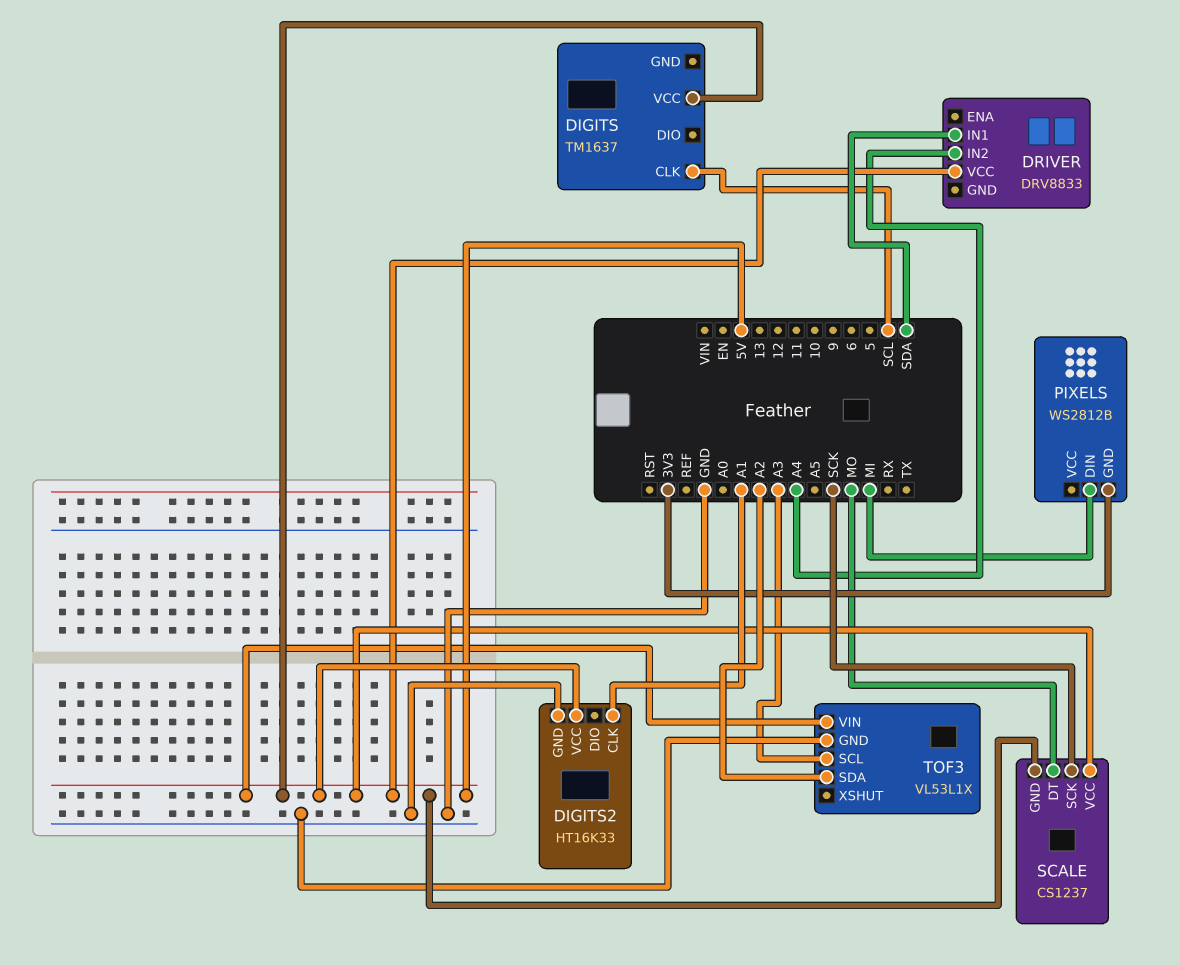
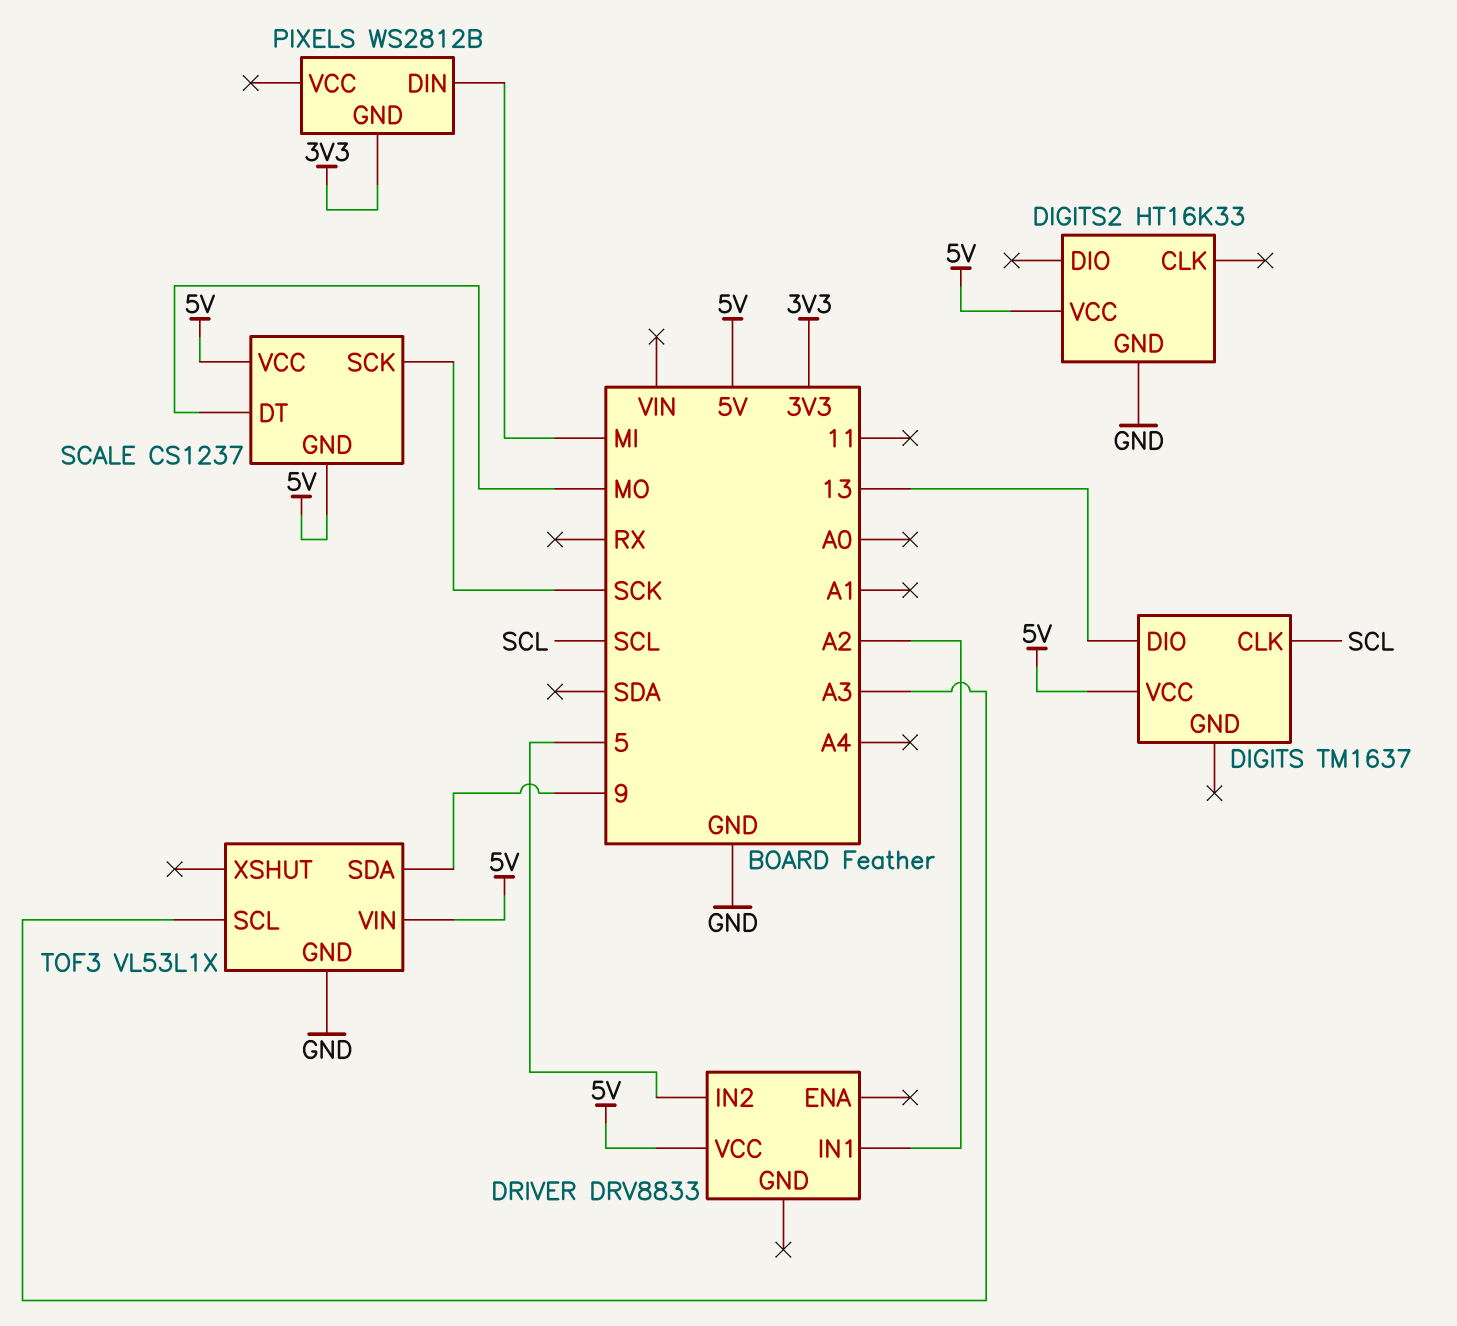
DIGITS pin DIO: none -> 13
DIGITS2 pin CLK: A1 -> none
DRIVER pin IN1: SDA -> A2
DRIVER pin IN2: A4 -> 5
TOF3 pin SDA: A2 -> 9

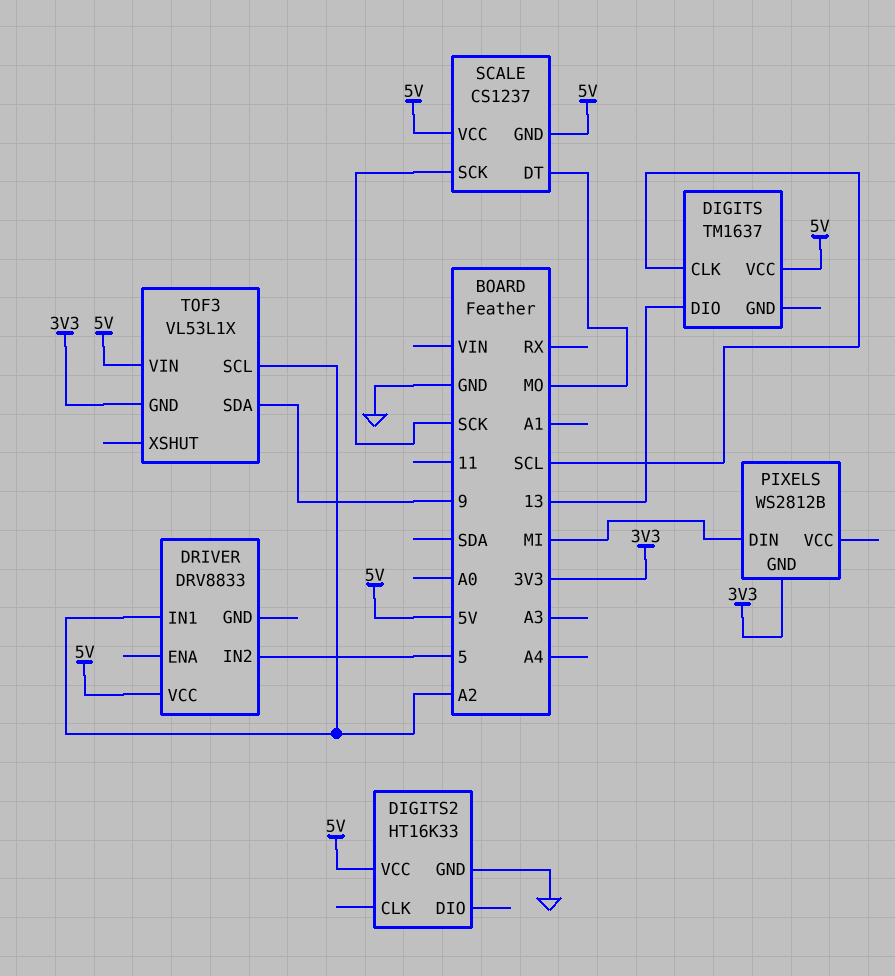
TOF3 pin GND: GND -> 3V3
TOF3 pin SCL: A3 -> A2

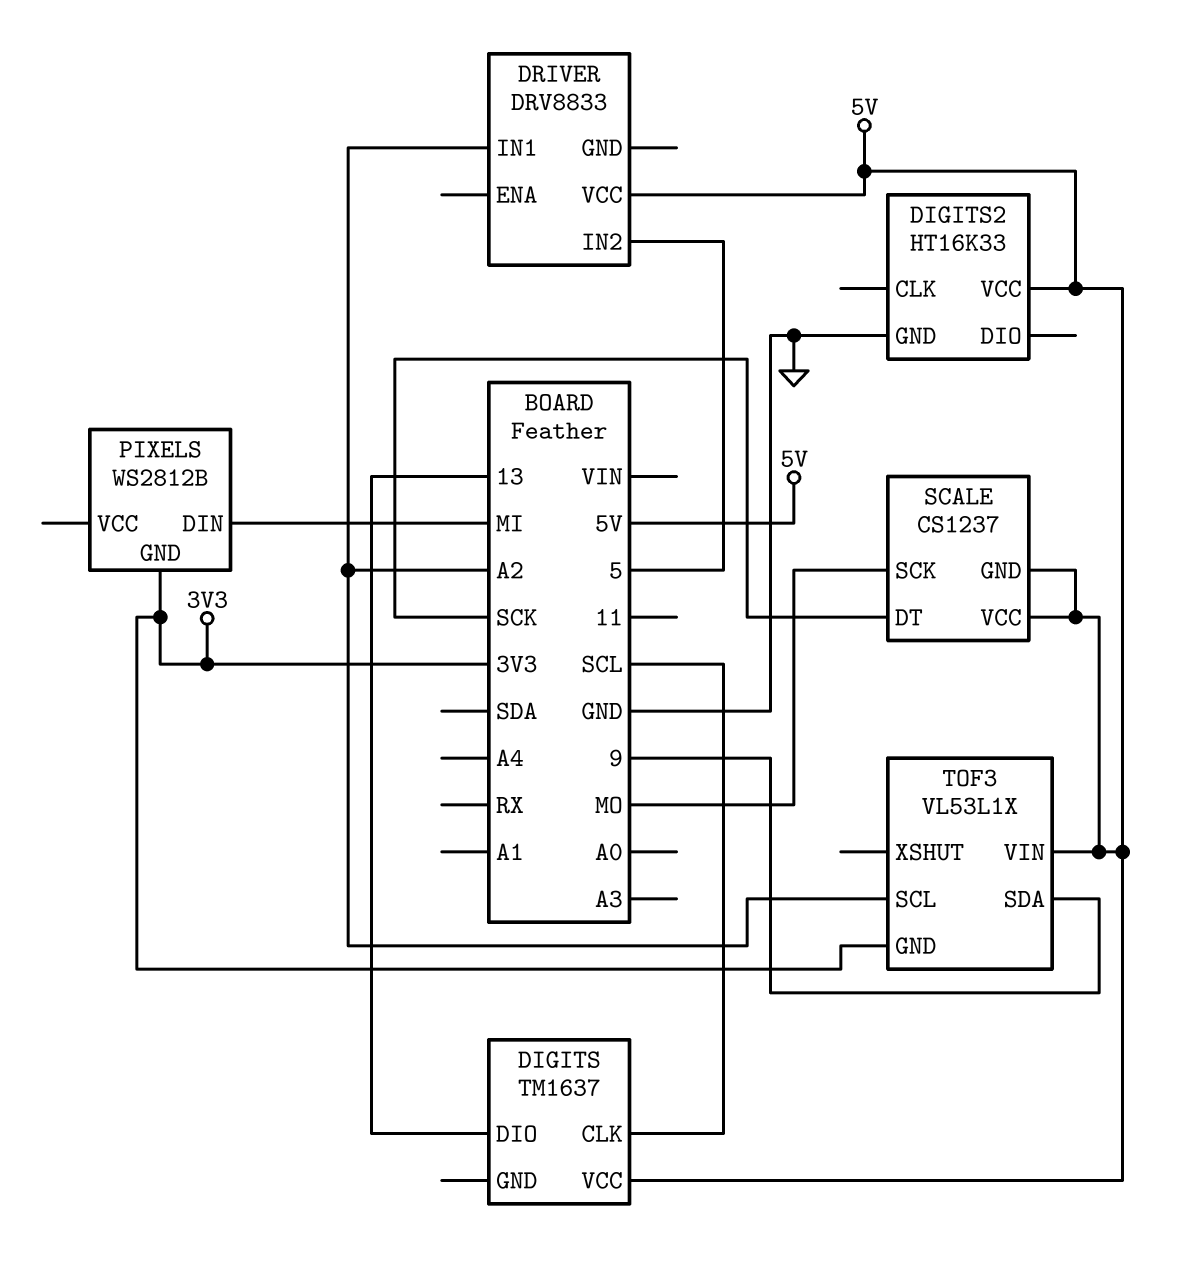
SCALE pin DT: MO -> SCK
SCALE pin SCK: SCK -> MO

